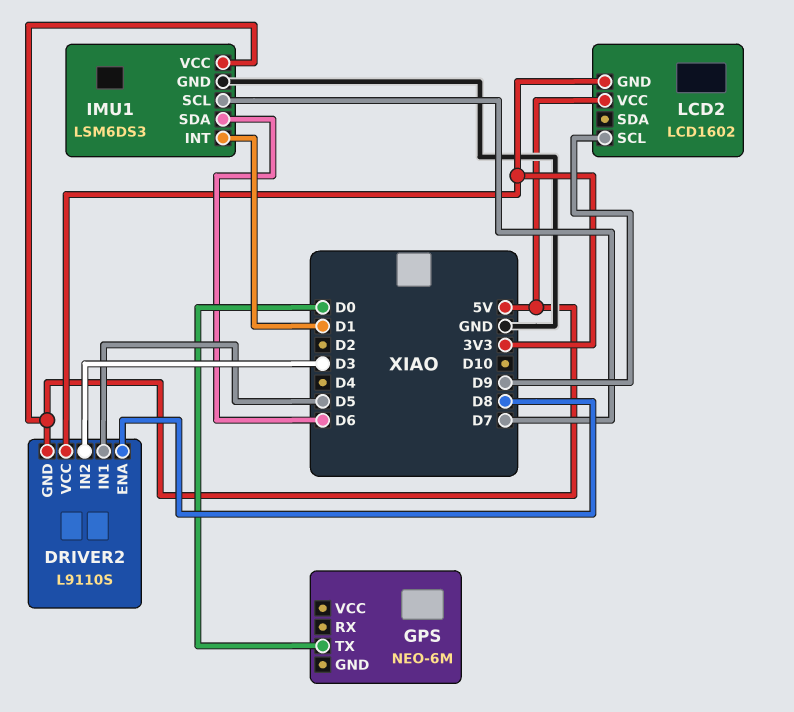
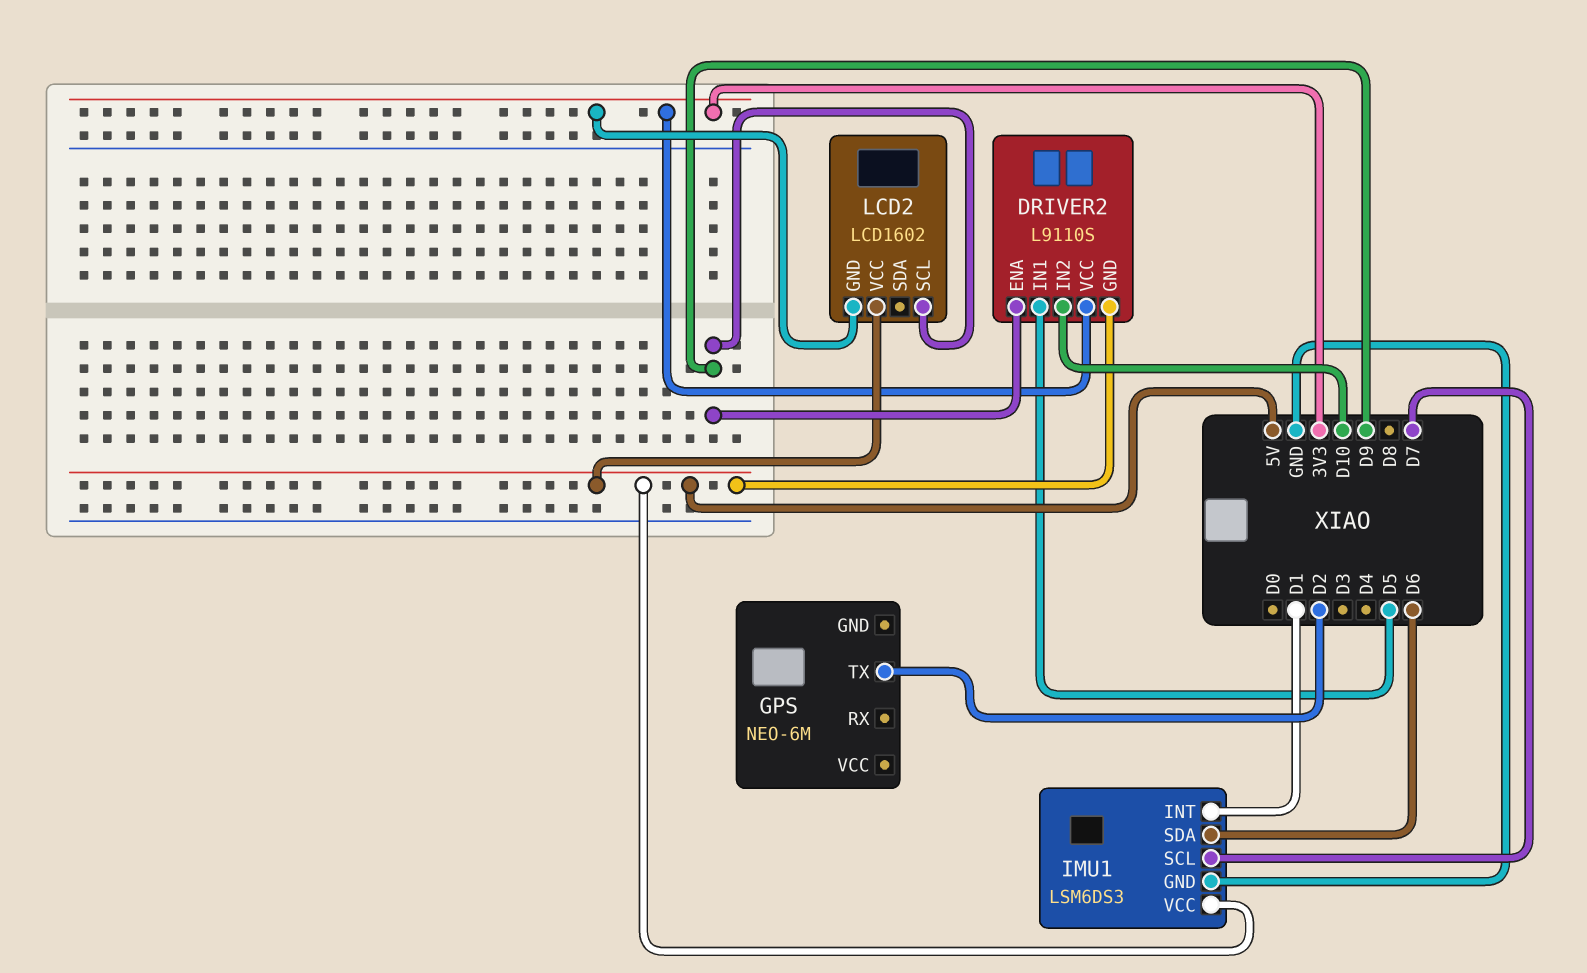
DRIVER2 pin ENA: D8 -> D9
DRIVER2 pin IN2: D3 -> D10
GPS pin TX: D0 -> D2

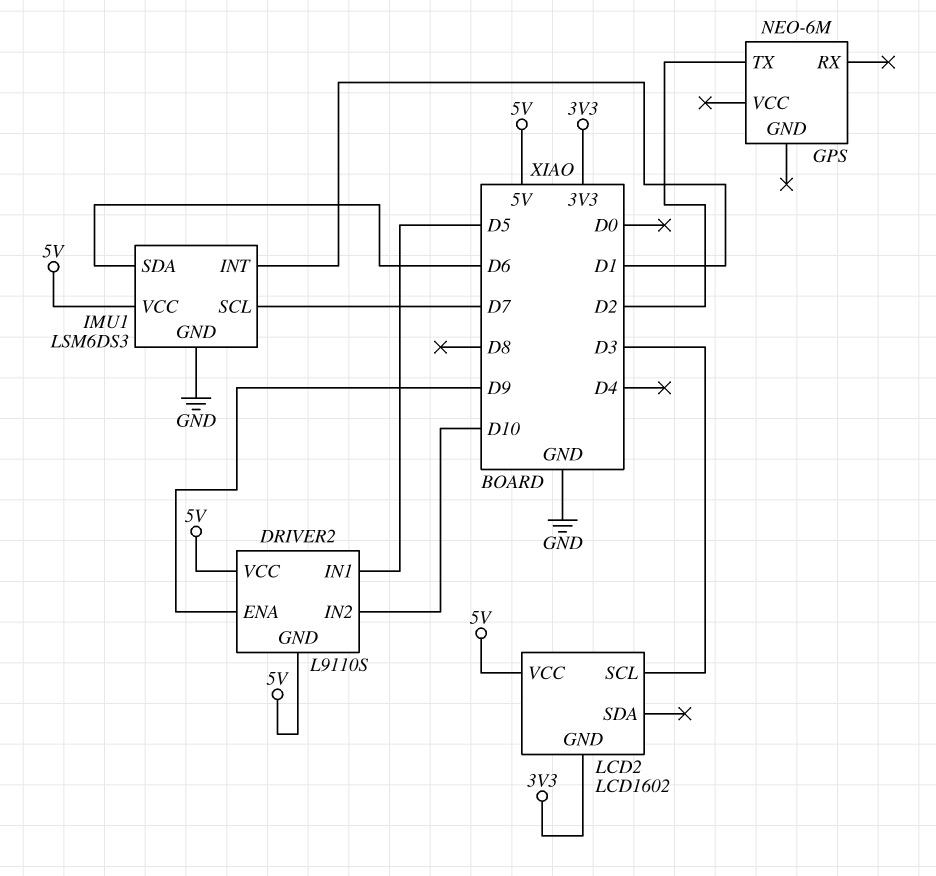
DRIVER2 pin VCC: 3V3 -> 5V
LCD2 pin SCL: D9 -> D3

